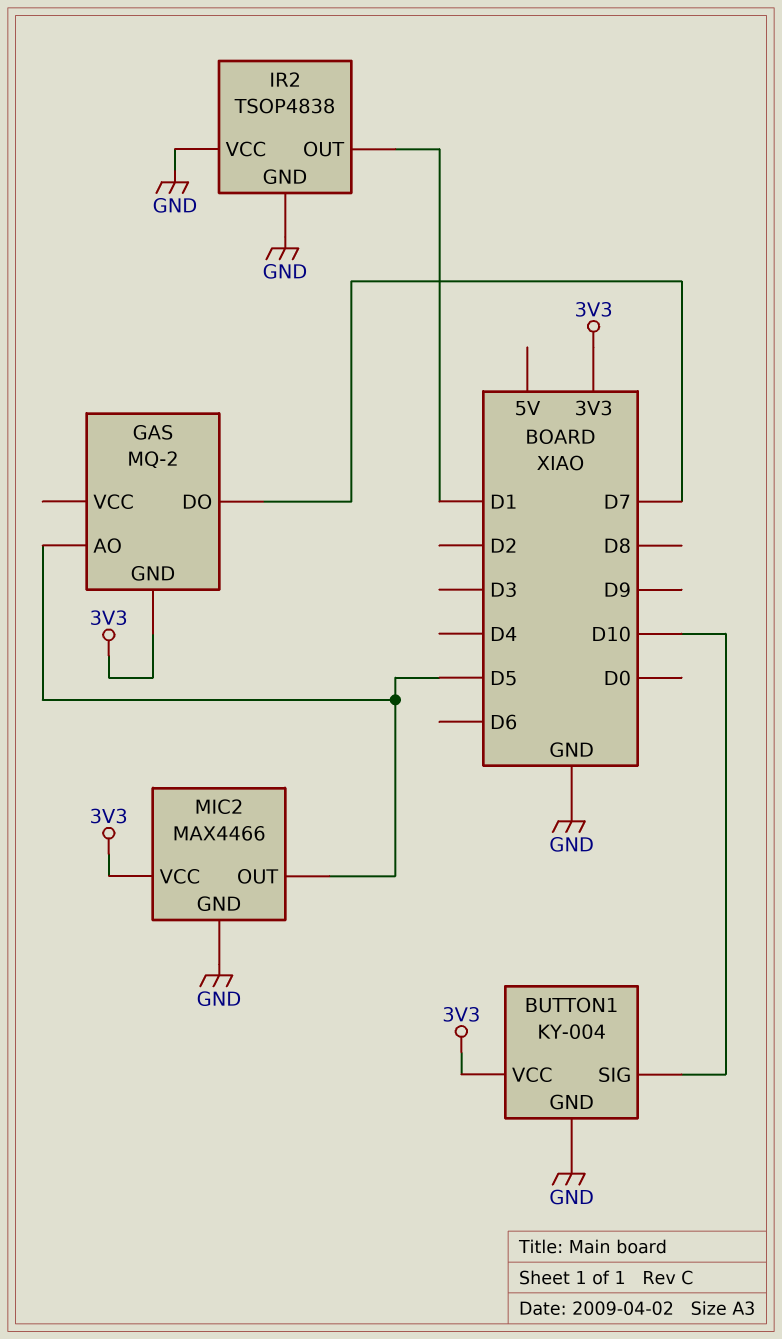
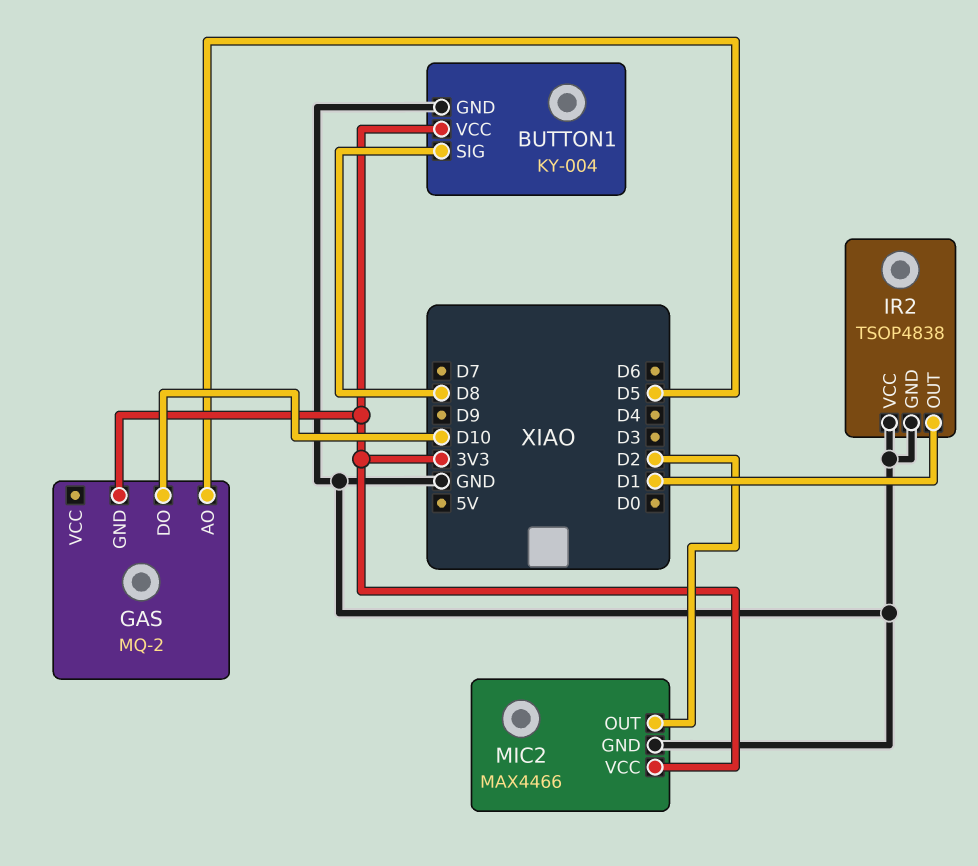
BUTTON1 pin SIG: D10 -> D8
GAS pin DO: D7 -> D10
MIC2 pin OUT: D5 -> D2

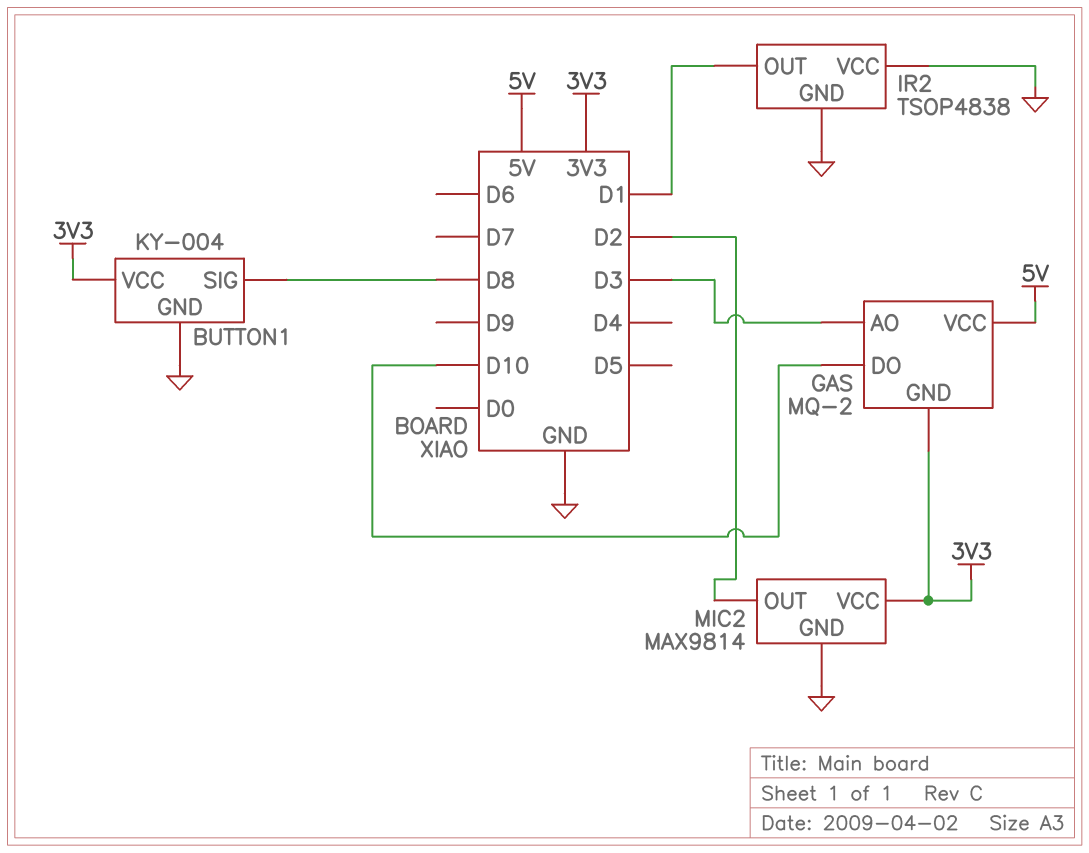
GAS pin AO: D5 -> D3
GAS pin VCC: none -> 5V
MIC2: MAX4466 -> MAX9814

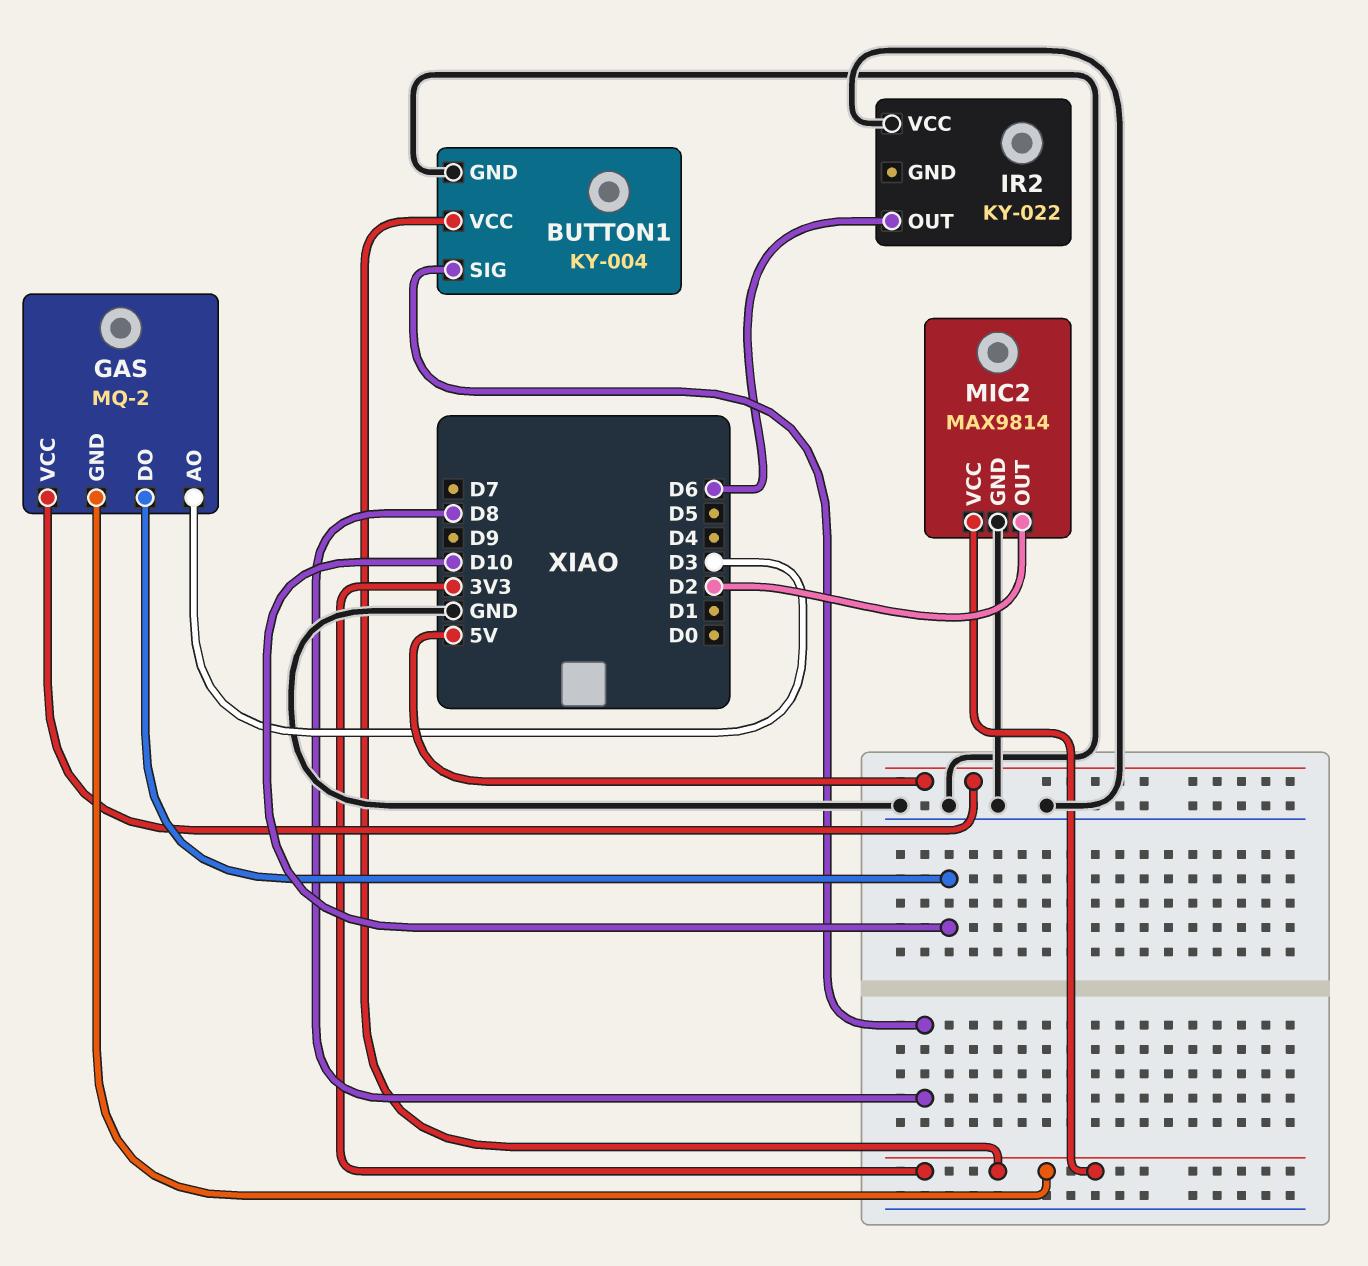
IR2: TSOP4838 -> KY-022
IR2 pin GND: GND -> none
IR2 pin OUT: D1 -> D6

